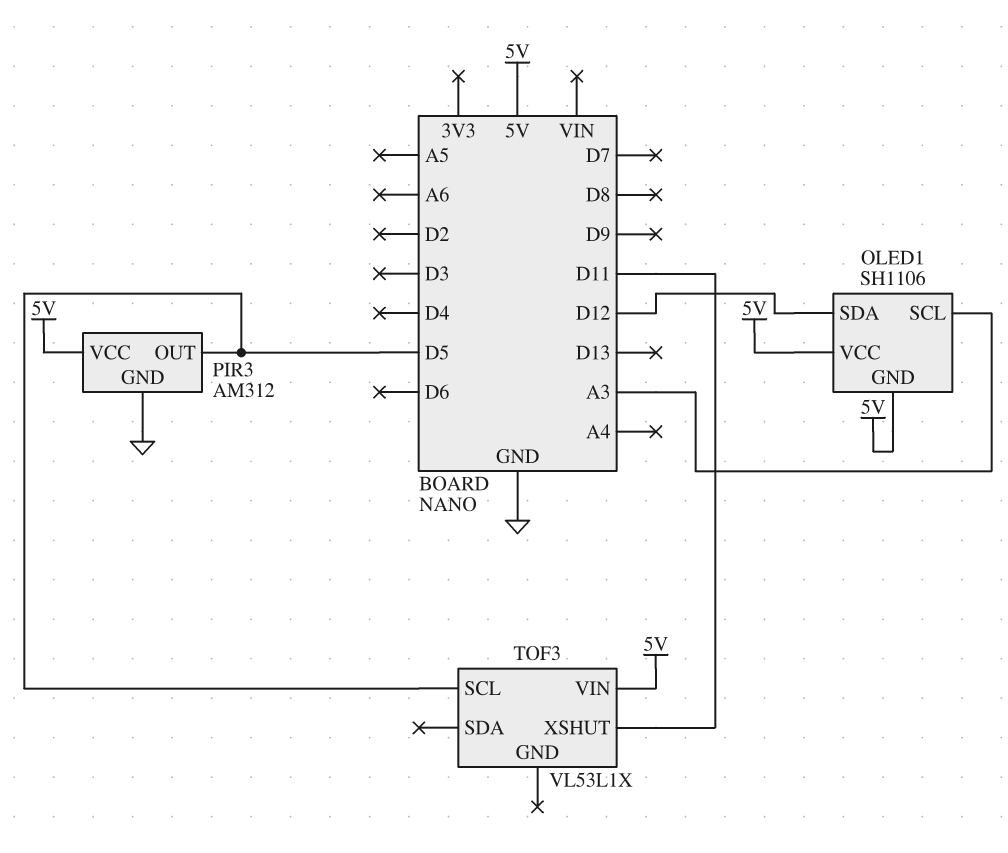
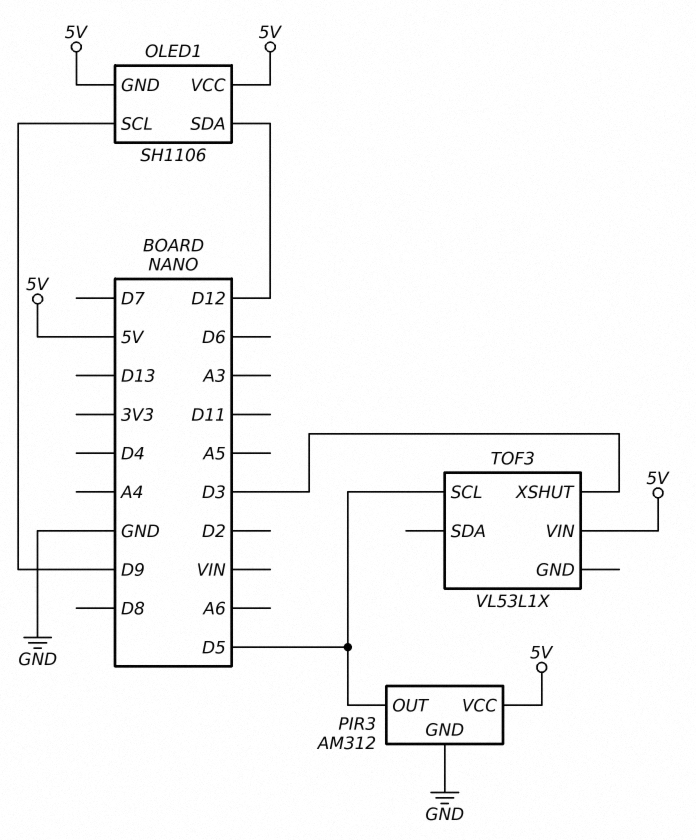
OLED1 pin SCL: A3 -> D9
TOF3 pin XSHUT: D11 -> D3

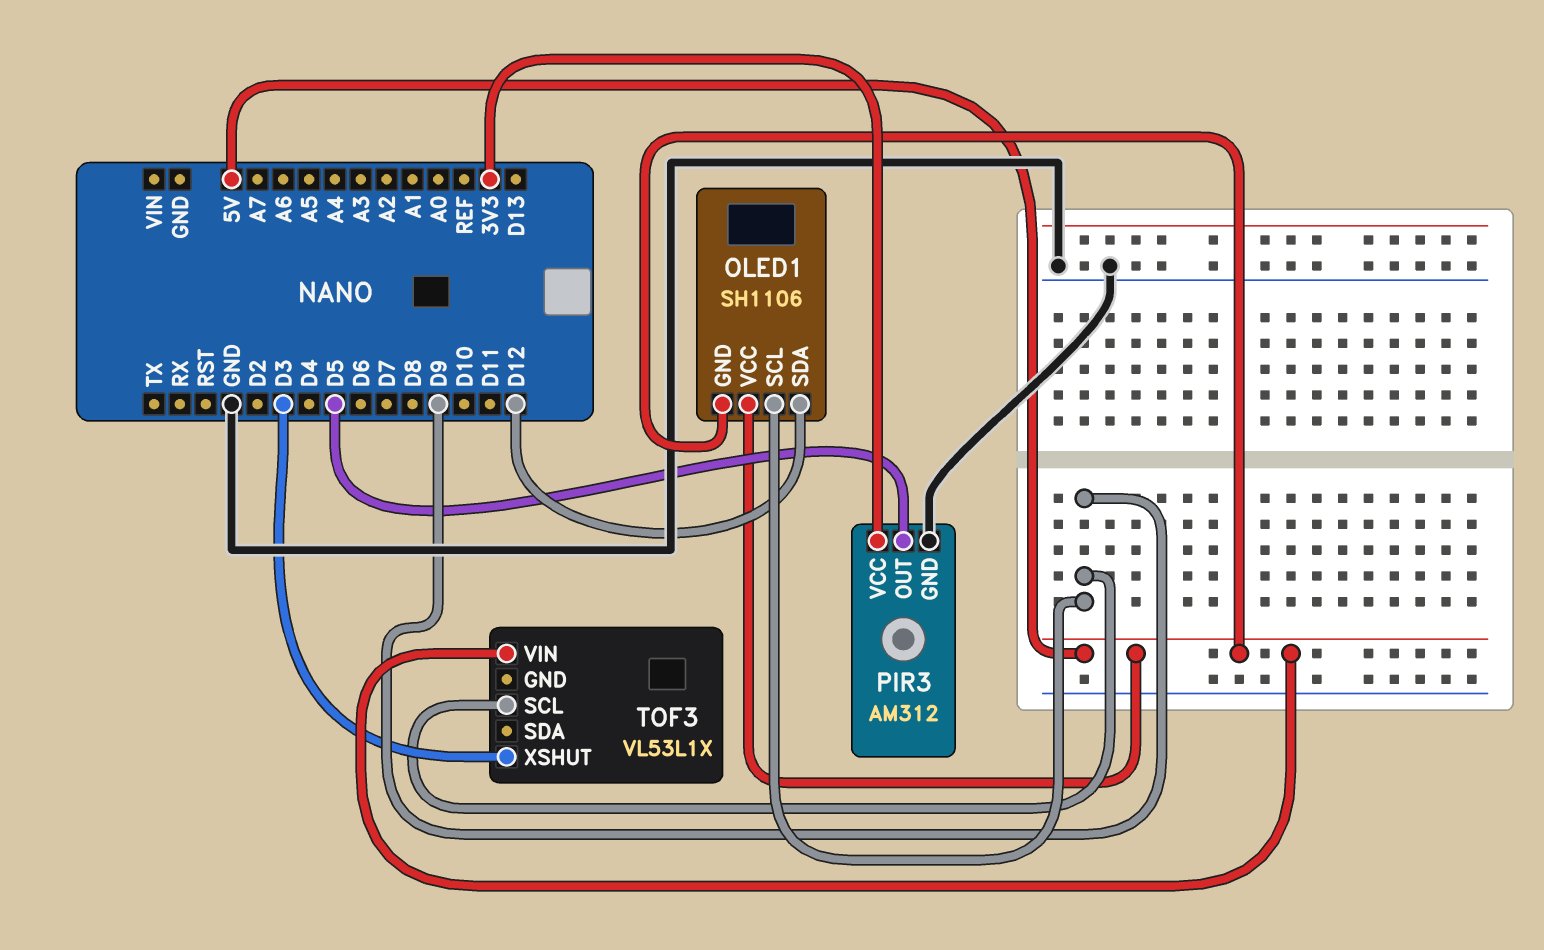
PIR3 pin VCC: 5V -> 3V3
TOF3 pin SCL: D5 -> D9

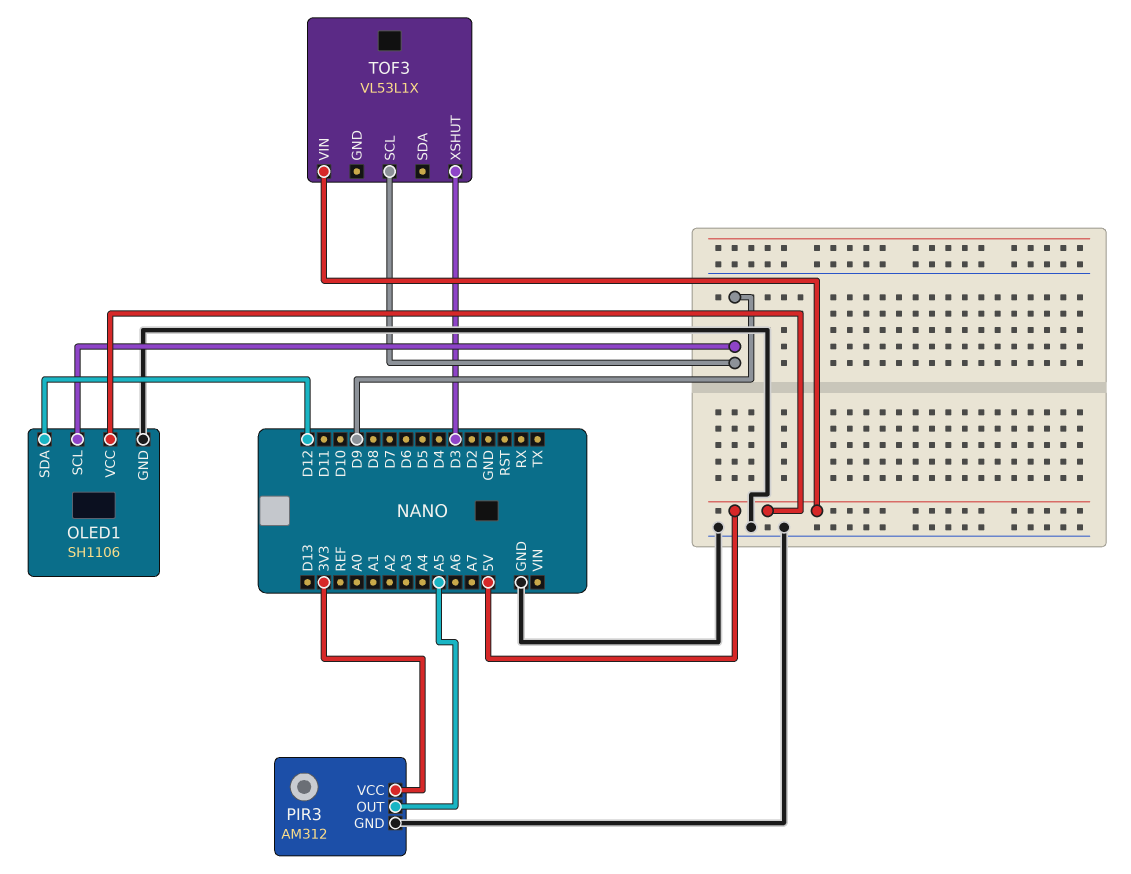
OLED1 pin GND: 5V -> GND
PIR3 pin OUT: D5 -> A5

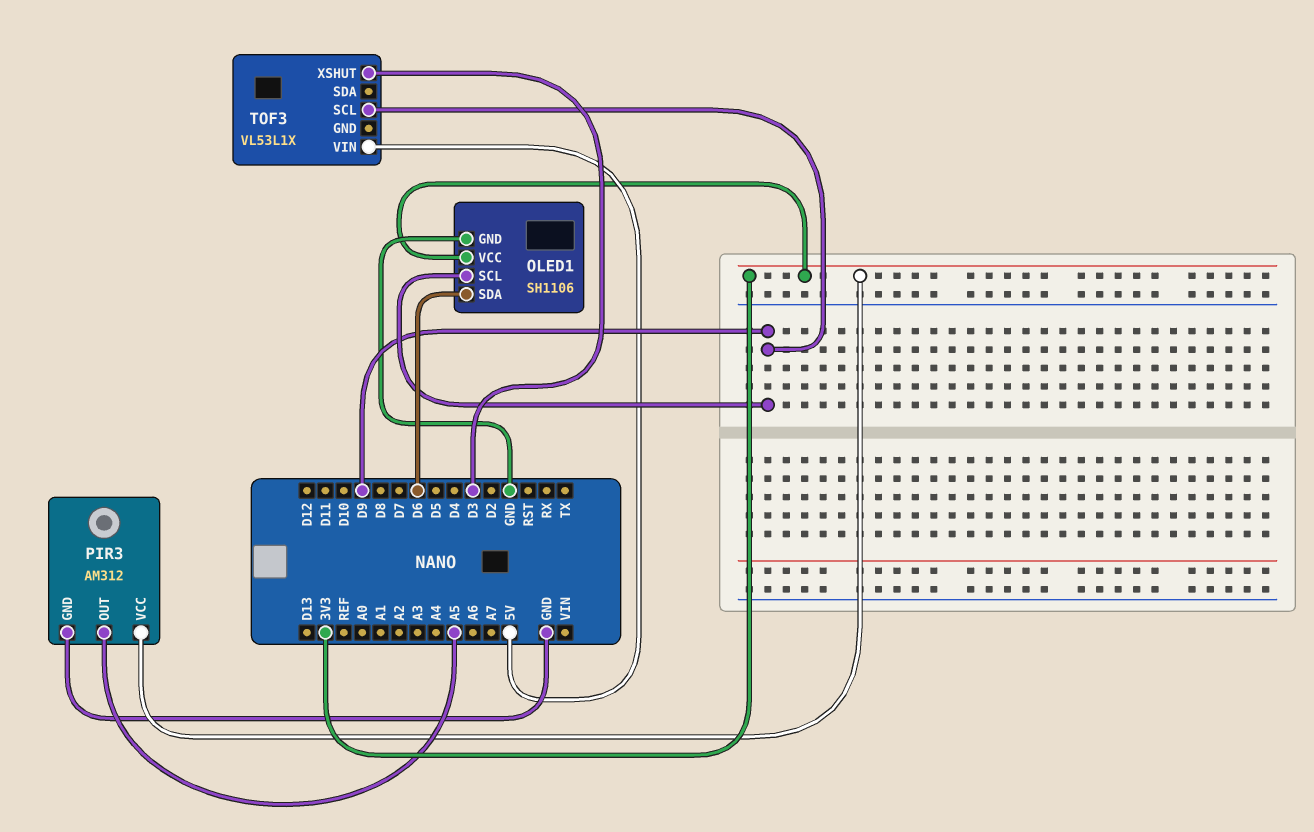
OLED1 pin SDA: D12 -> D6
OLED1 pin VCC: 5V -> 3V3

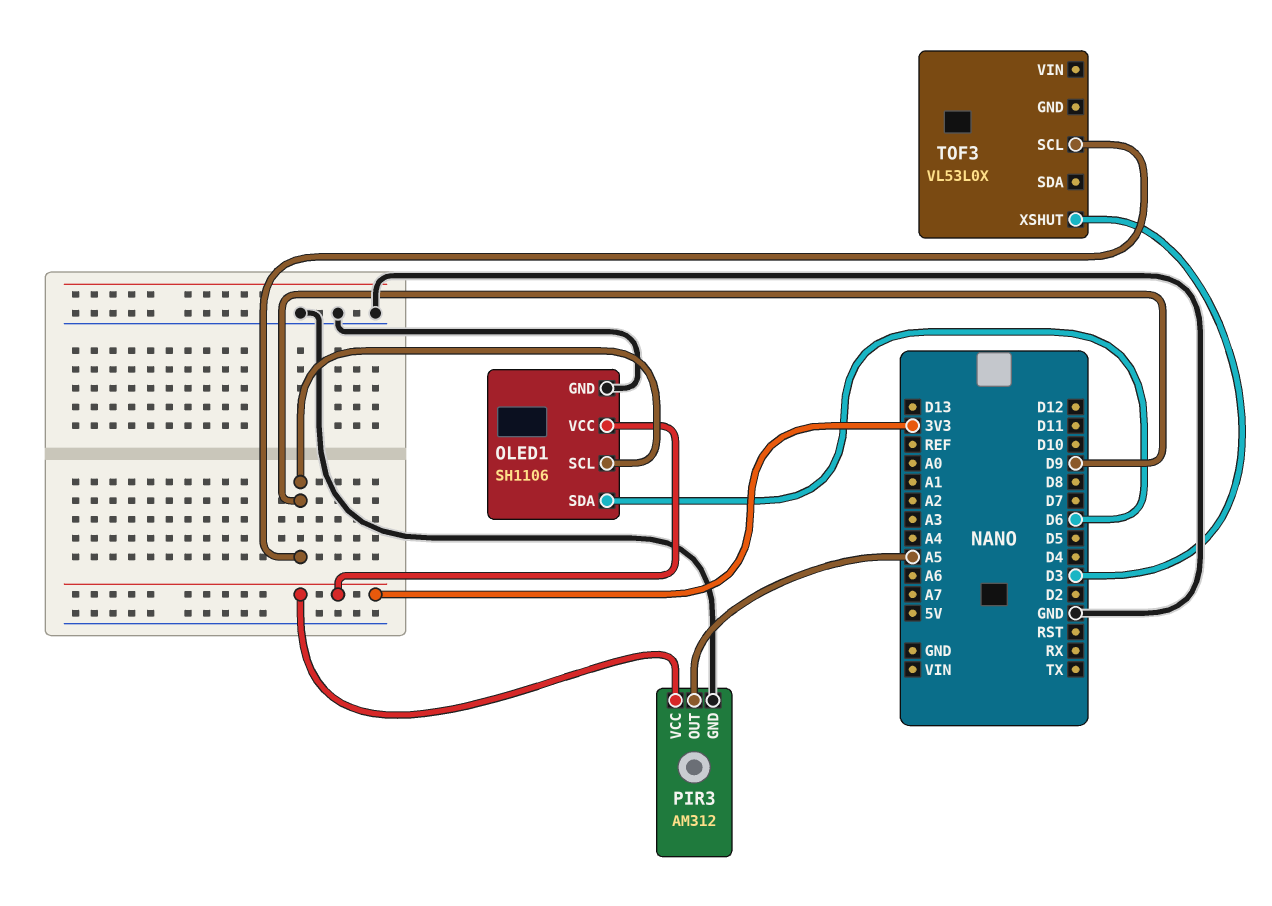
TOF3: VL53L1X -> VL53L0X
TOF3 pin VIN: 5V -> none

